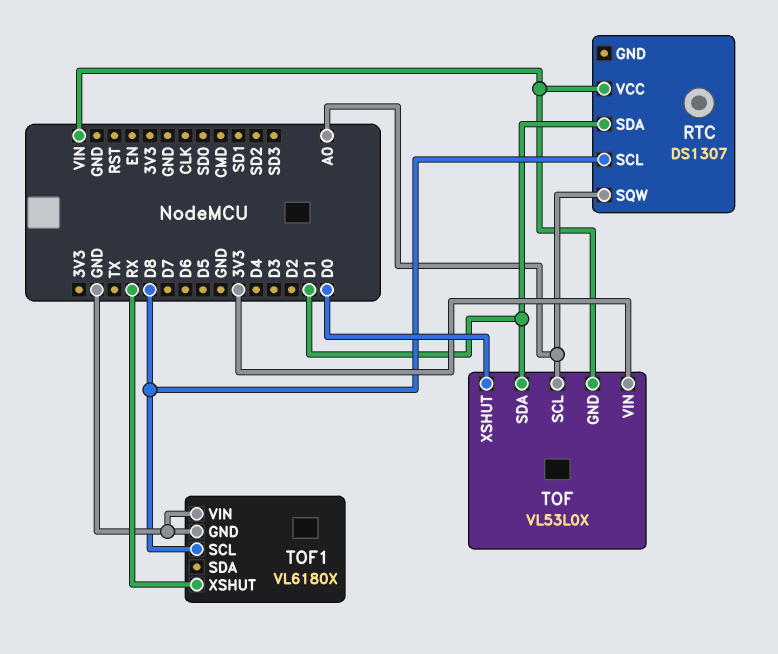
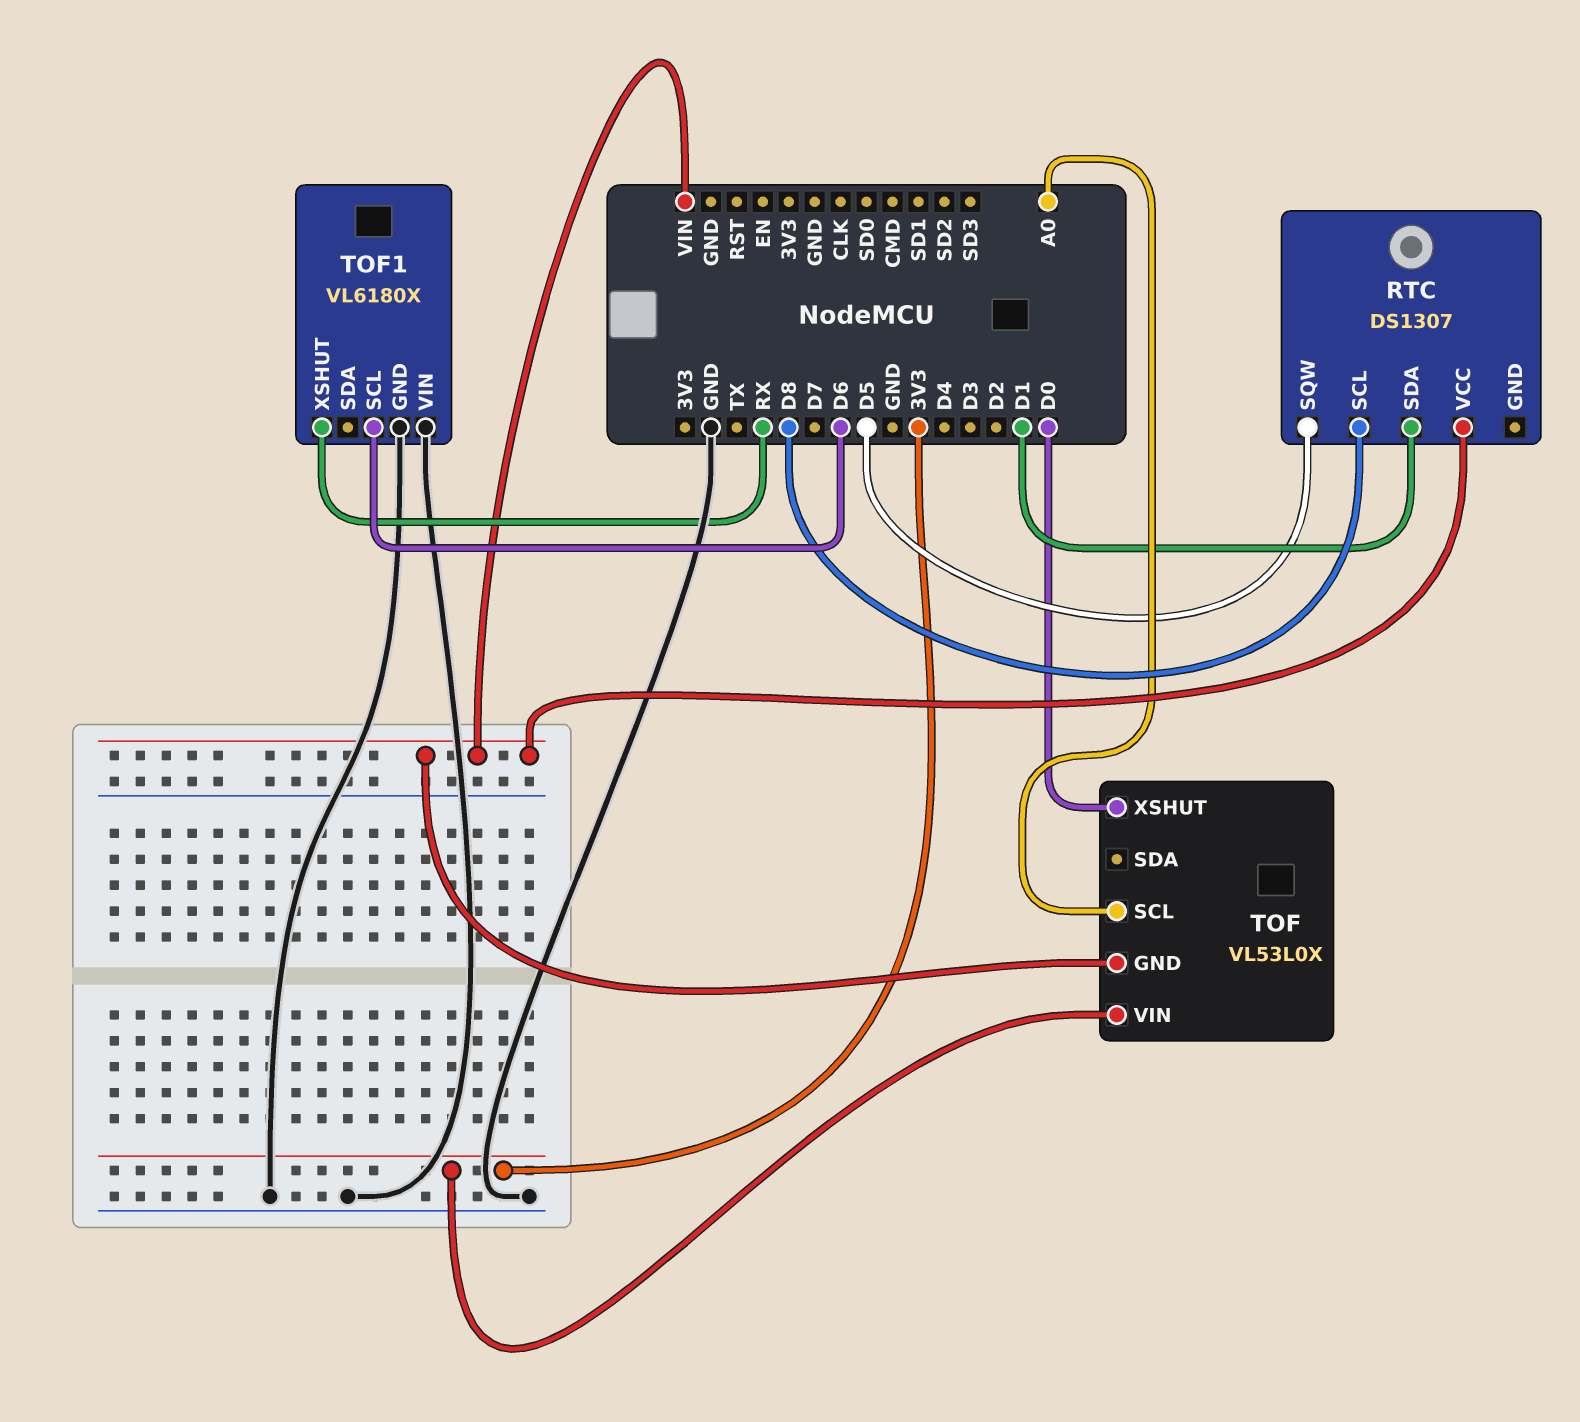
RTC pin SQW: A0 -> D5
TOF pin SDA: D1 -> none
TOF1 pin SCL: D8 -> D6

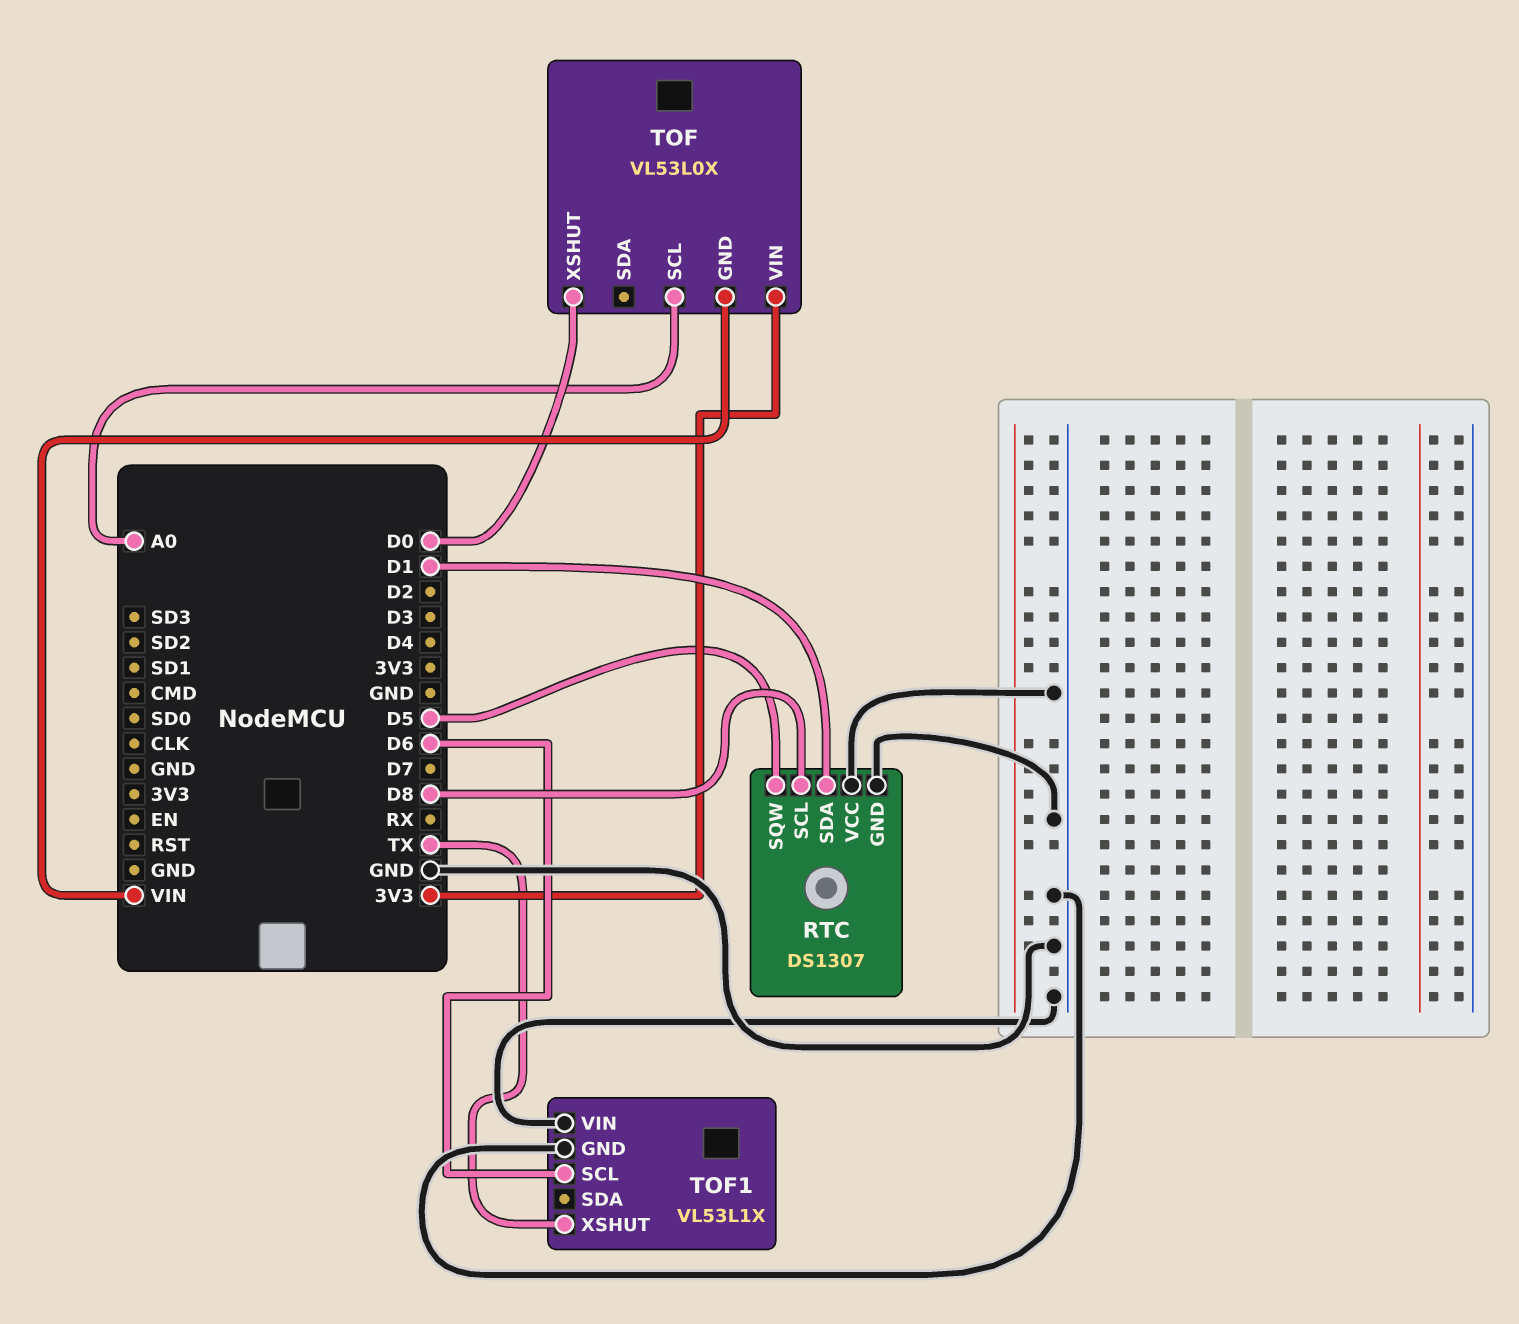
RTC pin GND: none -> GND
RTC pin VCC: VIN -> GND
TOF1: VL6180X -> VL53L1X
TOF1 pin XSHUT: RX -> TX

